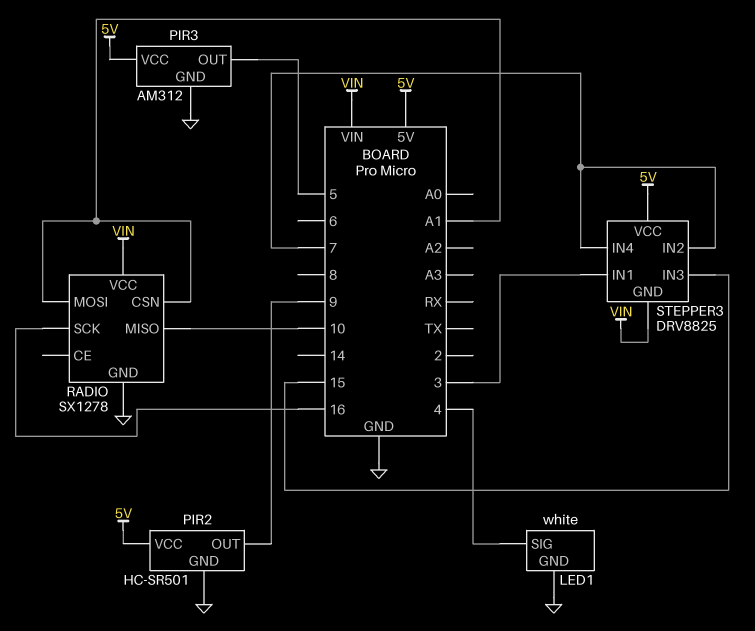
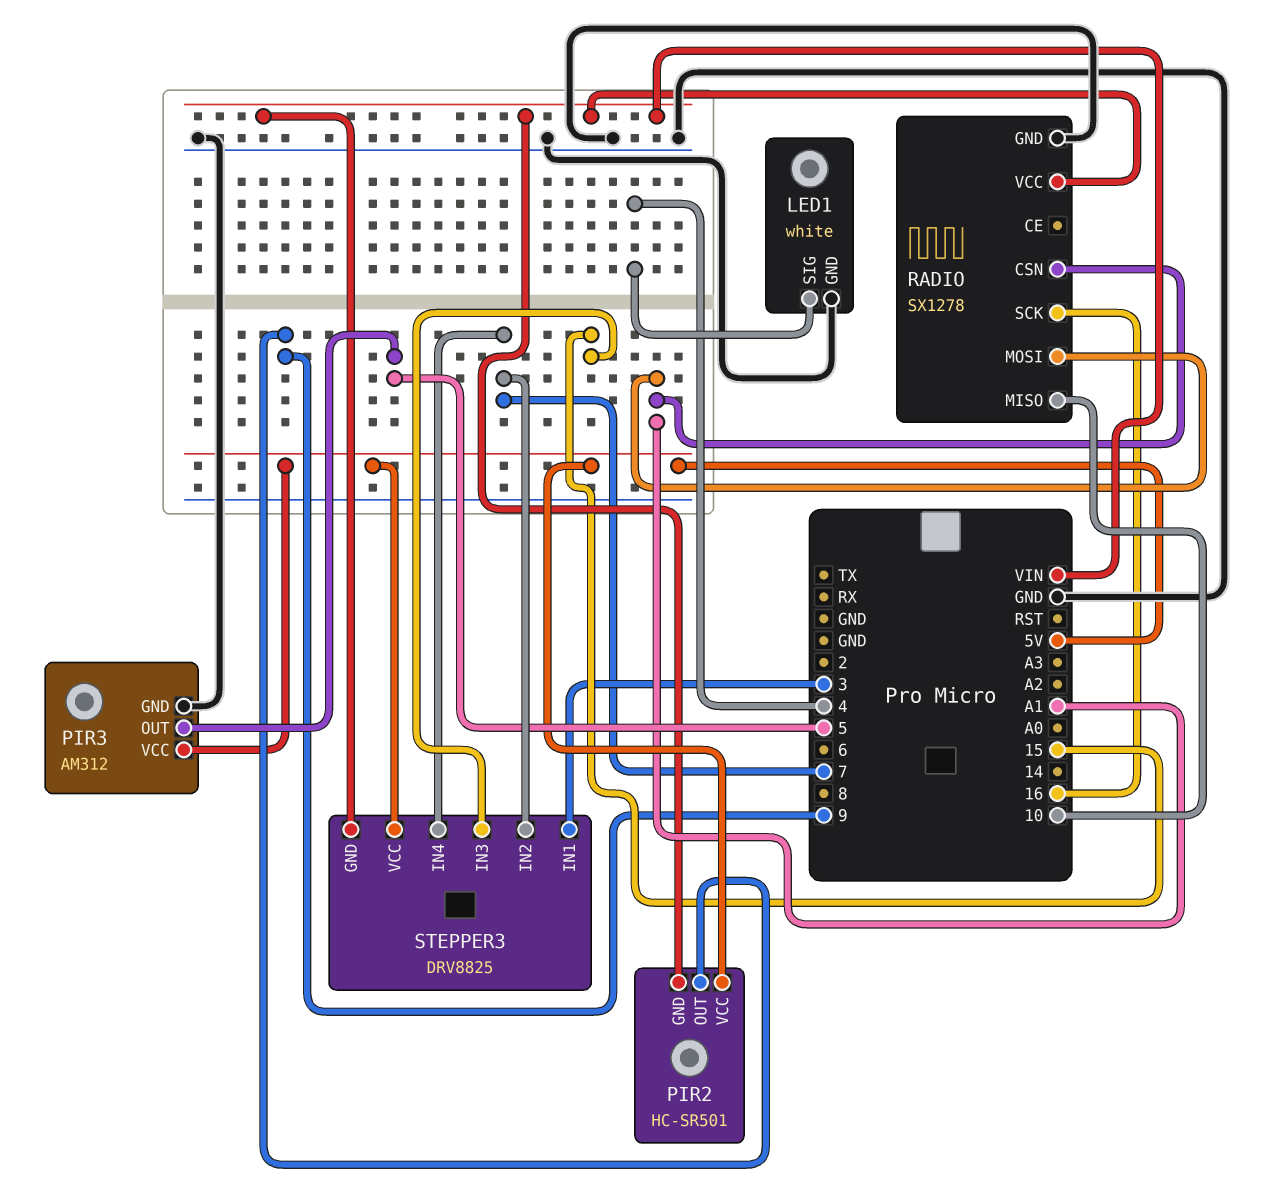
PIR2 pin GND: GND -> VIN

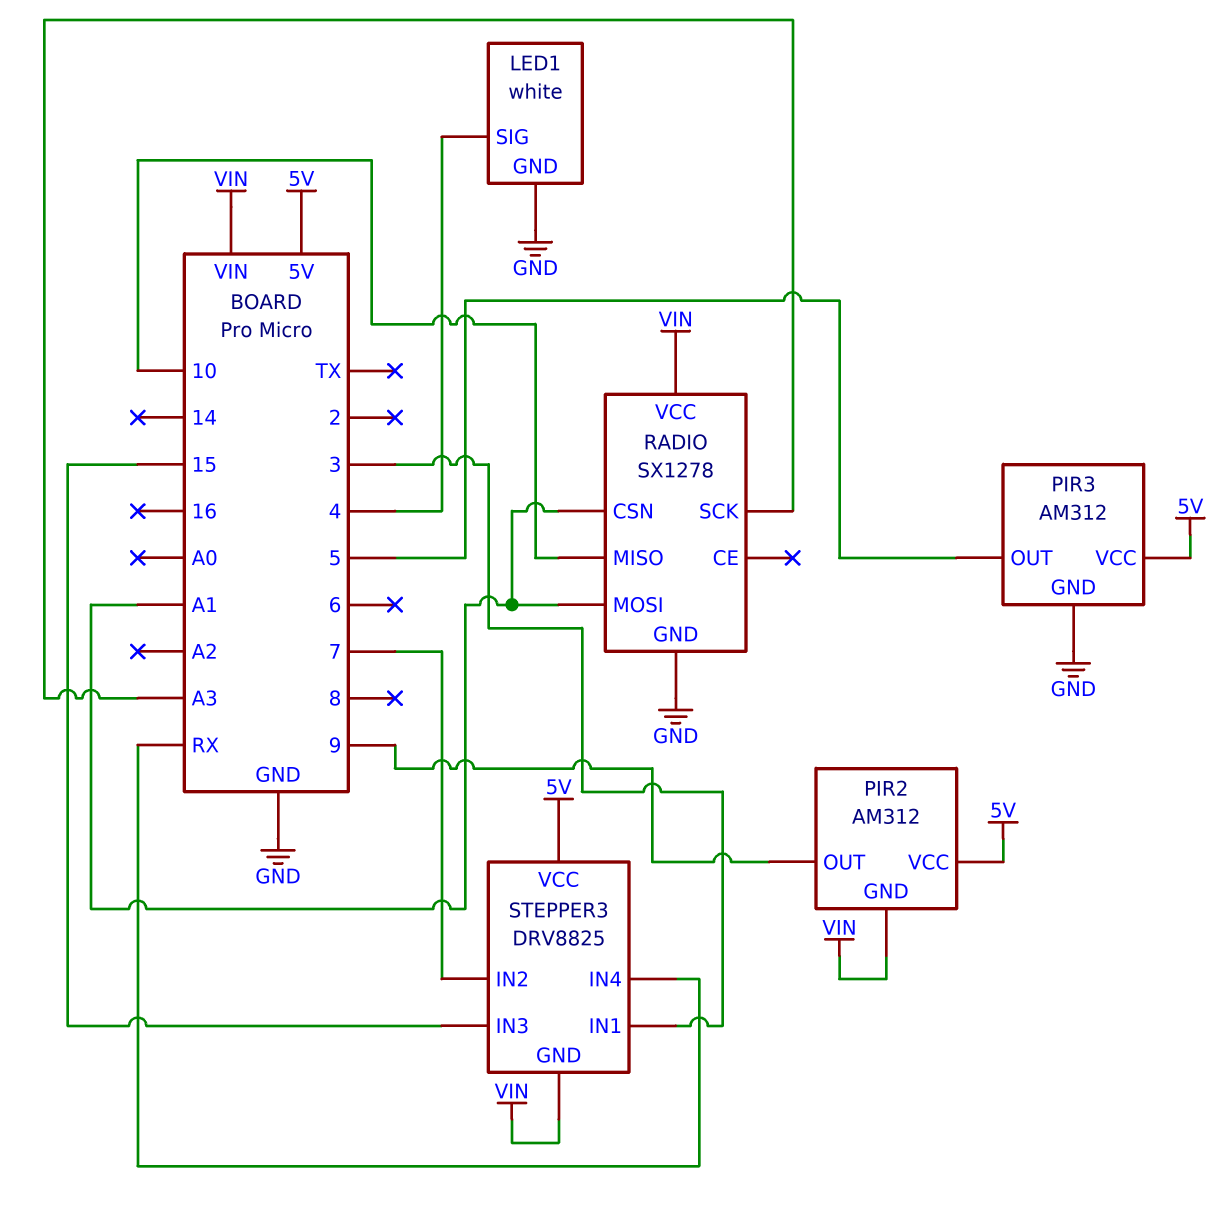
PIR2: HC-SR501 -> AM312
RADIO pin SCK: 16 -> A3
STEPPER3 pin IN4: 7 -> RX

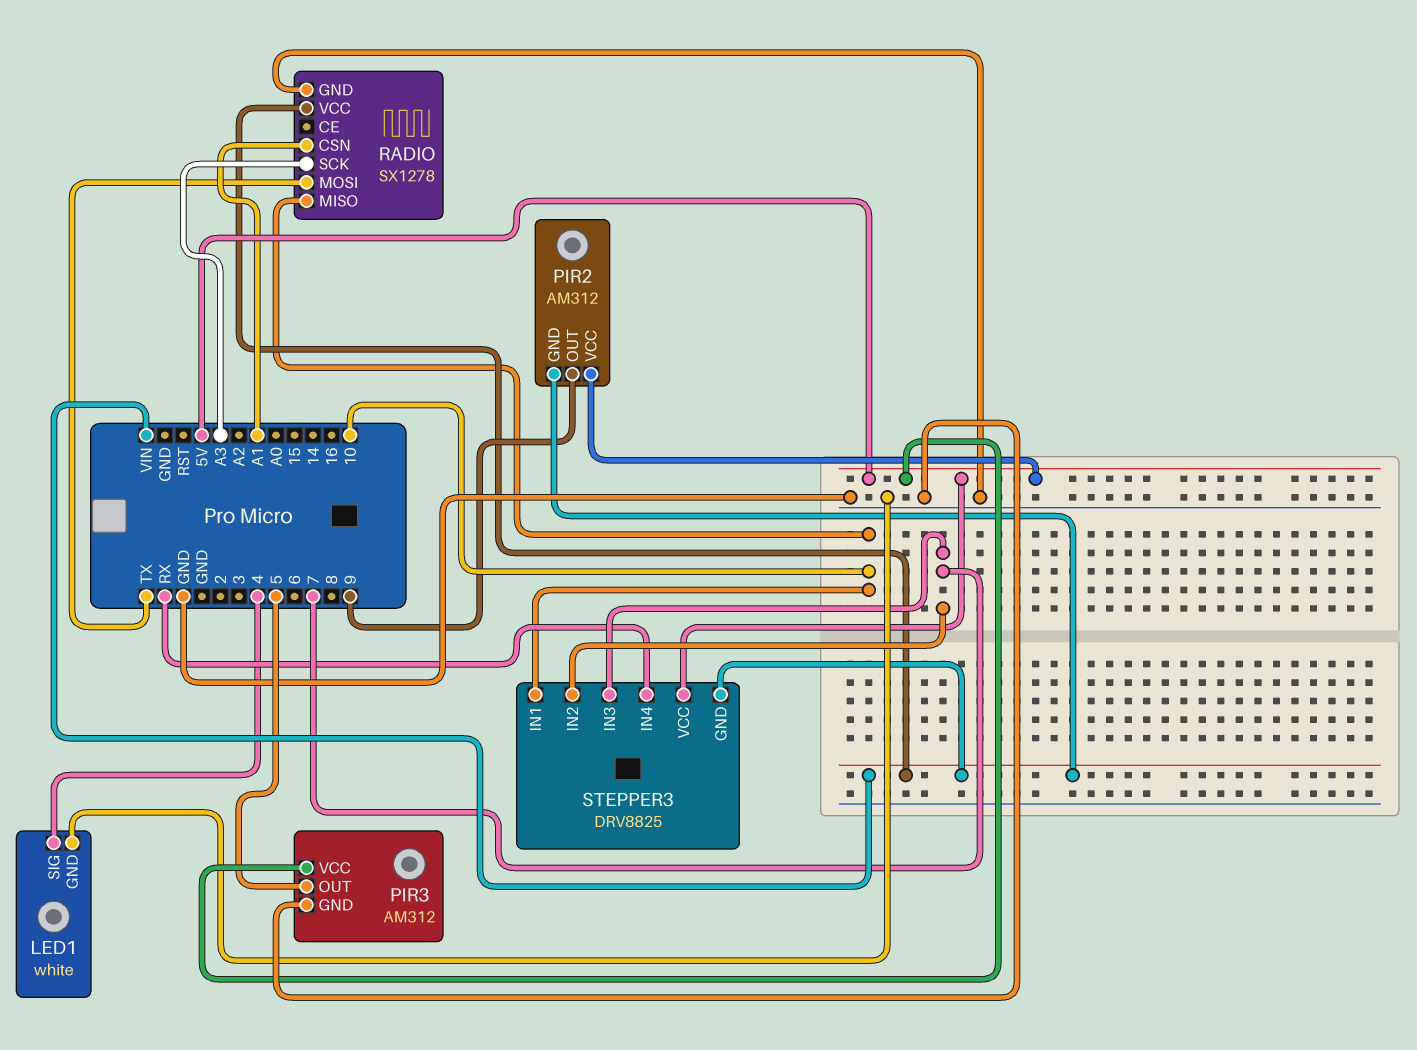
RADIO pin MOSI: A1 -> TX
STEPPER3 pin IN1: 3 -> 10
STEPPER3 pin IN3: 15 -> 7

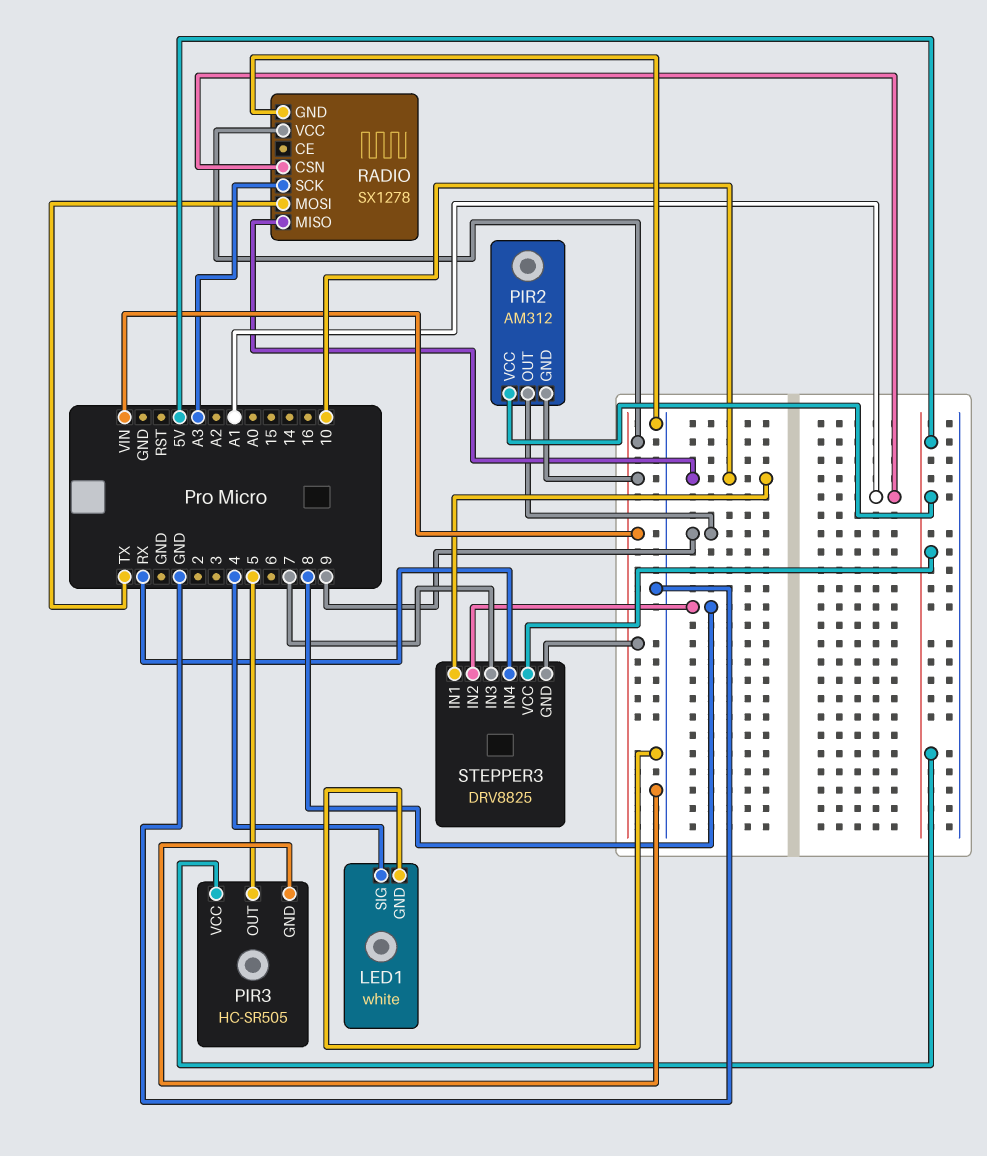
PIR3: AM312 -> HC-SR505
STEPPER3 pin IN2: 7 -> 8

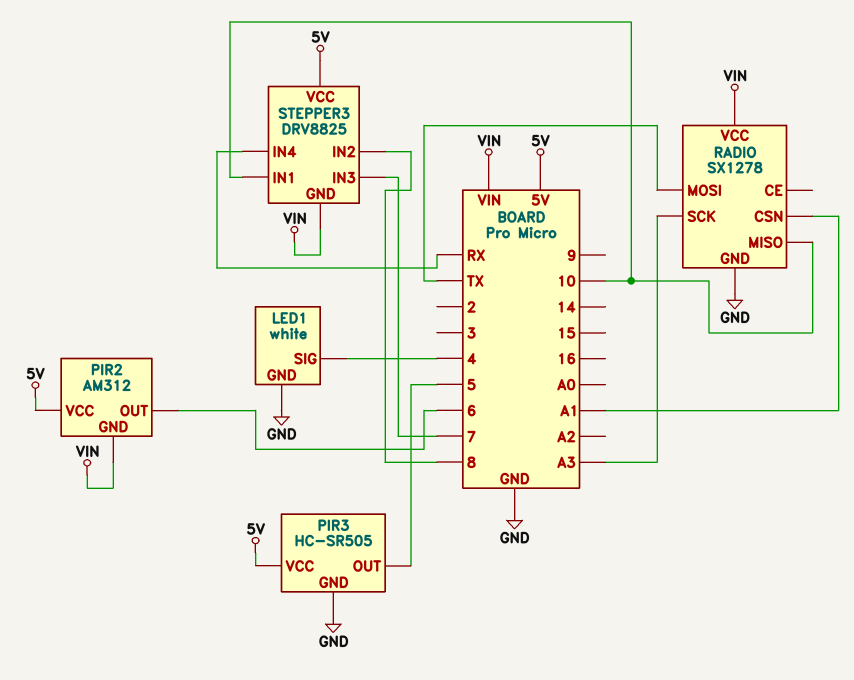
PIR2 pin OUT: 9 -> 6

